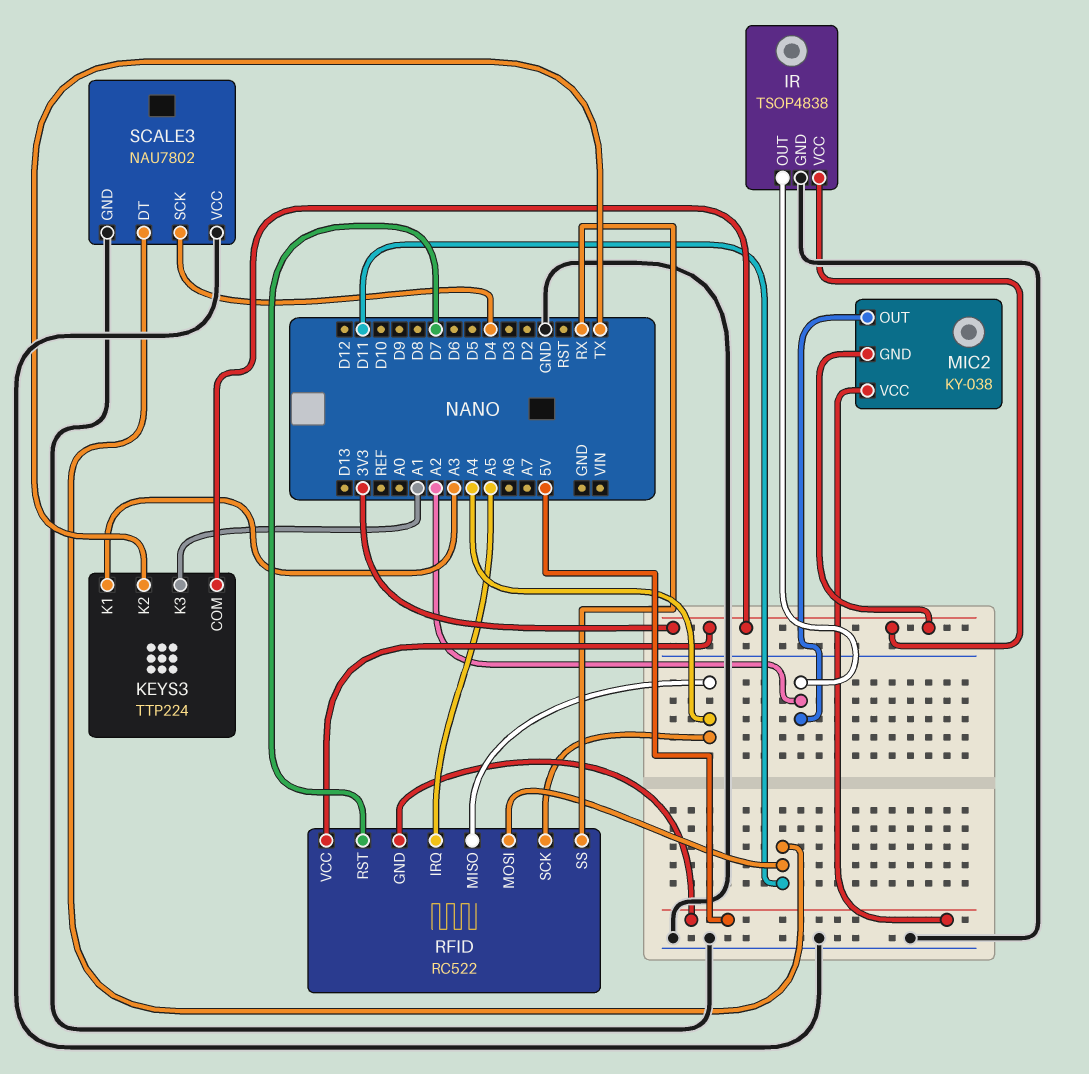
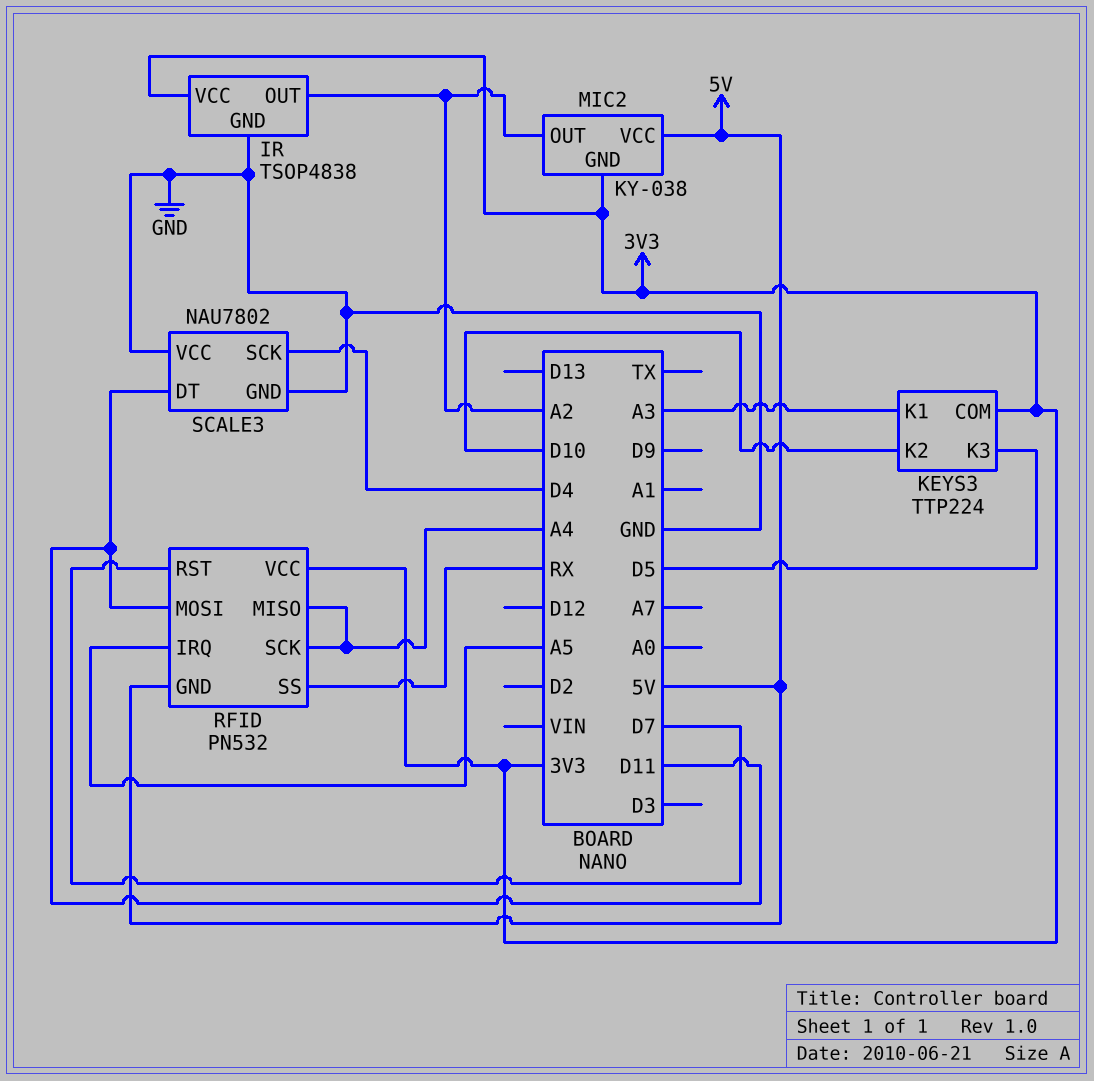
KEYS3 pin K2: TX -> D10
KEYS3 pin K3: A1 -> D5
RFID: RC522 -> PN532

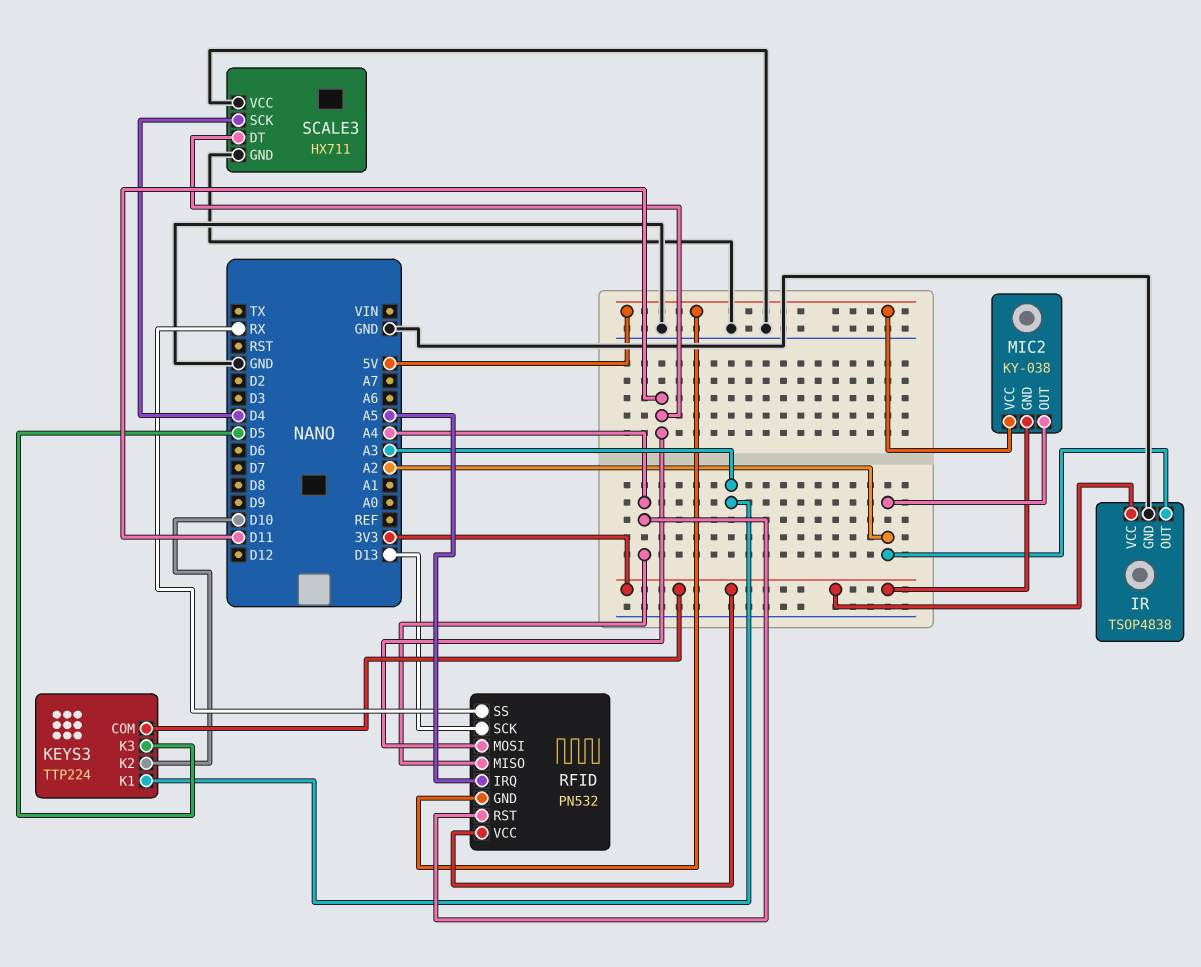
RFID pin RST: D7 -> A4
RFID pin SCK: A4 -> D13
SCALE3: NAU7802 -> HX711

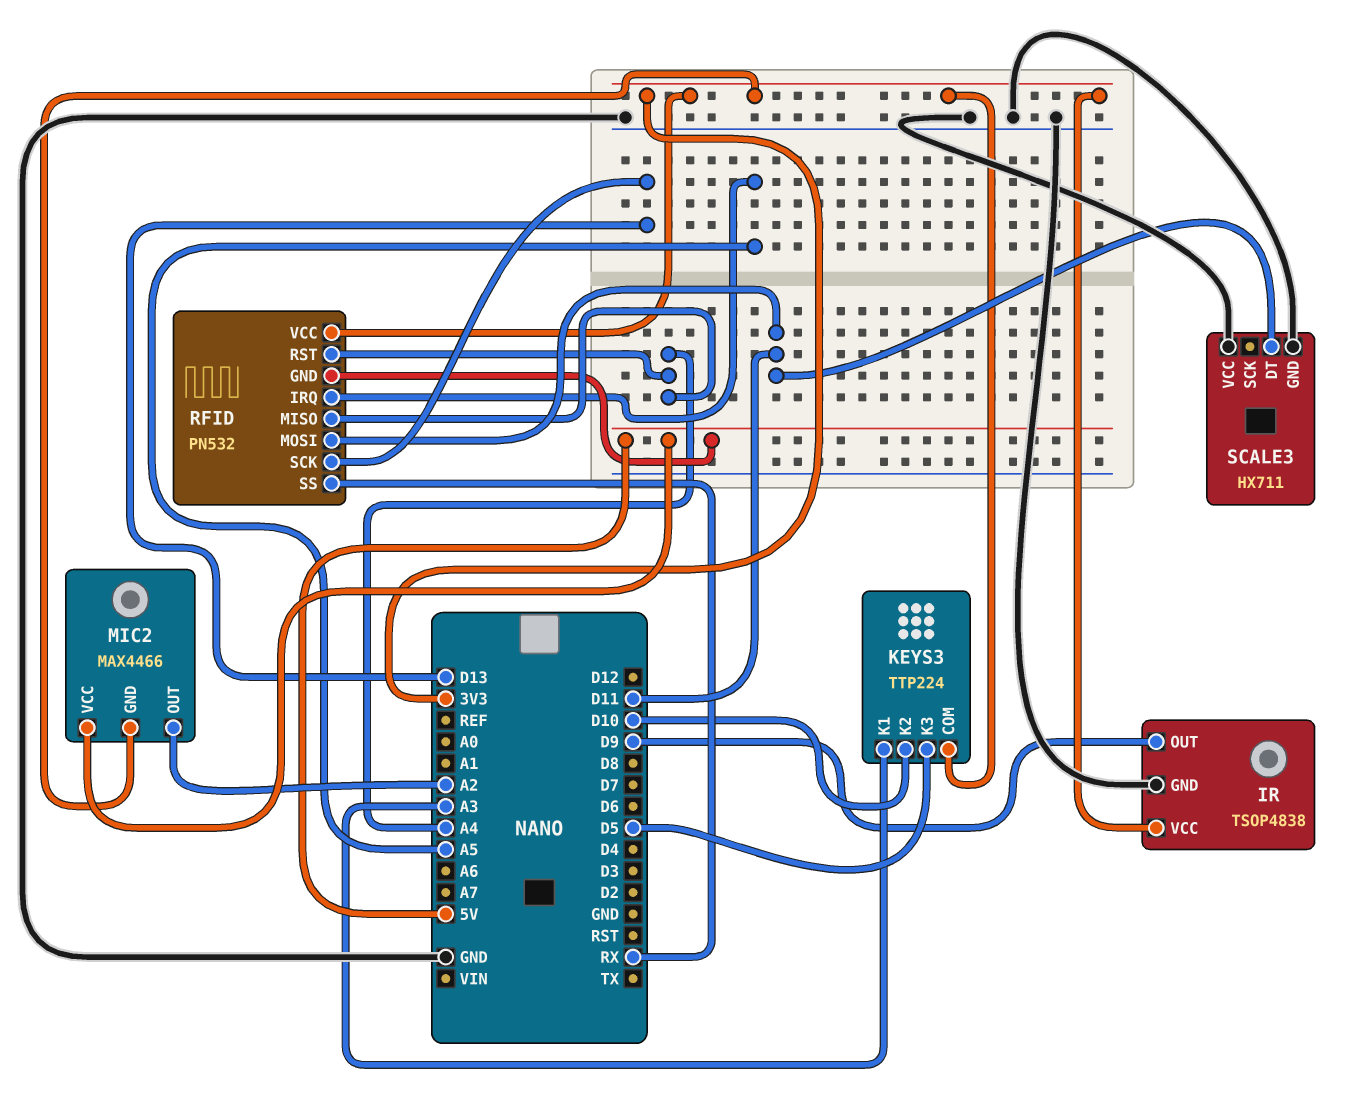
IR pin OUT: A2 -> D9
MIC2: KY-038 -> MAX4466
SCALE3 pin SCK: D4 -> none

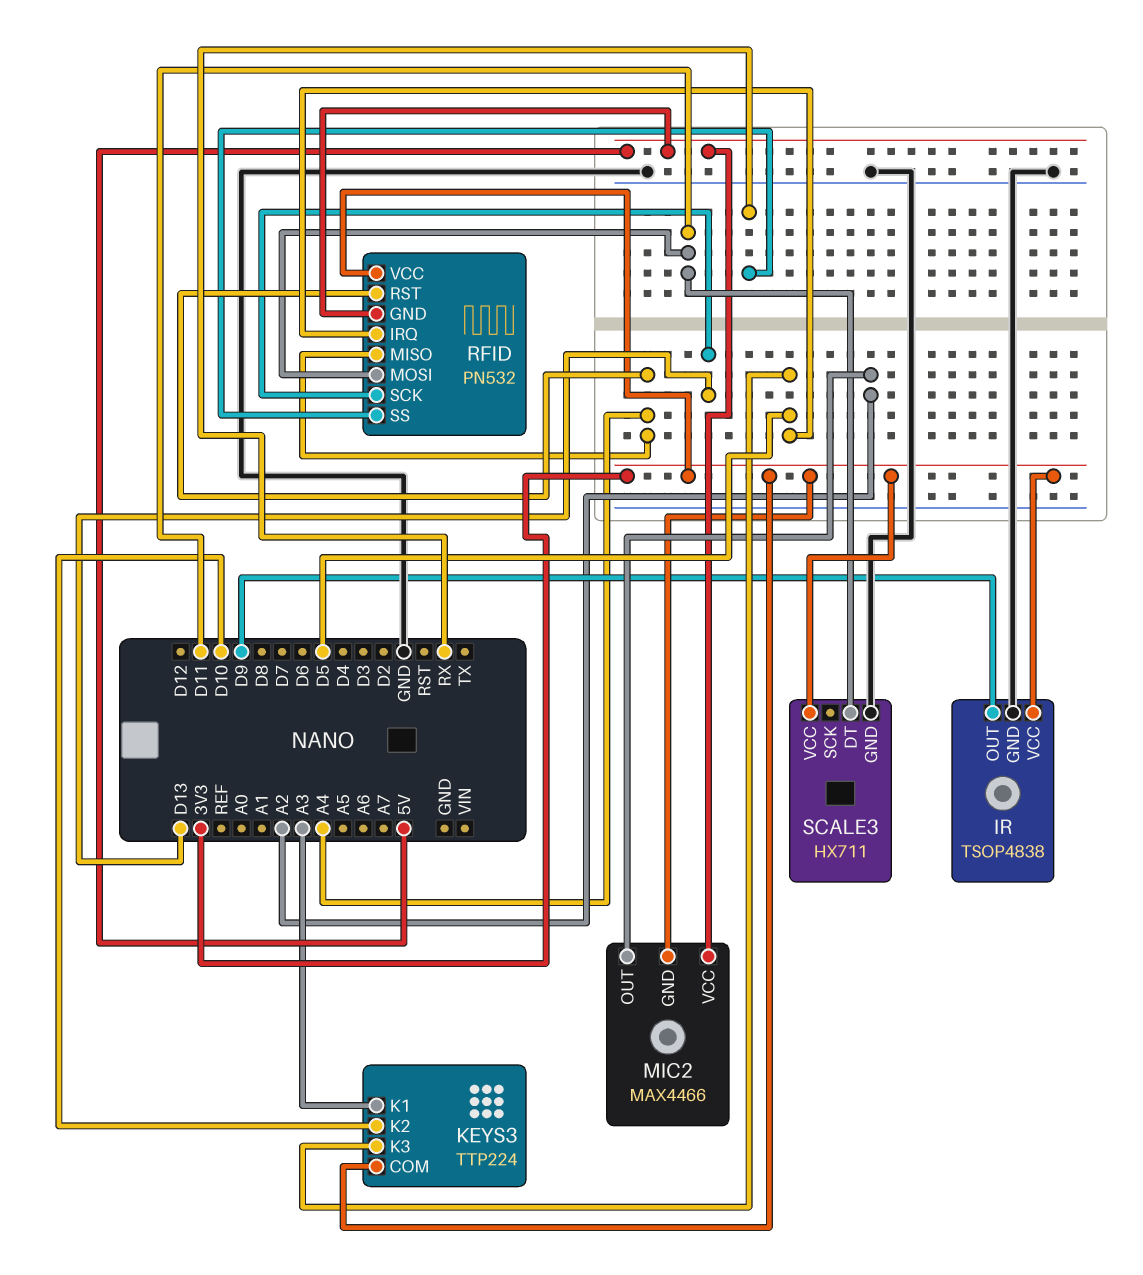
RFID pin IRQ: A5 -> D5
SCALE3 pin VCC: GND -> 3V3

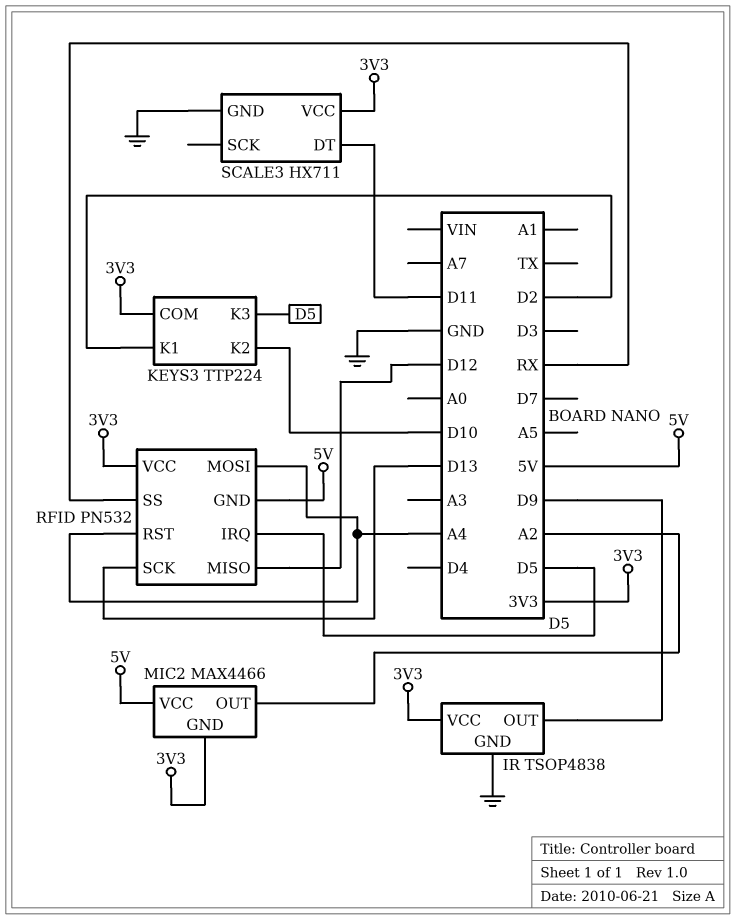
KEYS3 pin K1: A3 -> D2
RFID pin MISO: A4 -> D12
RFID pin MOSI: D11 -> A4

